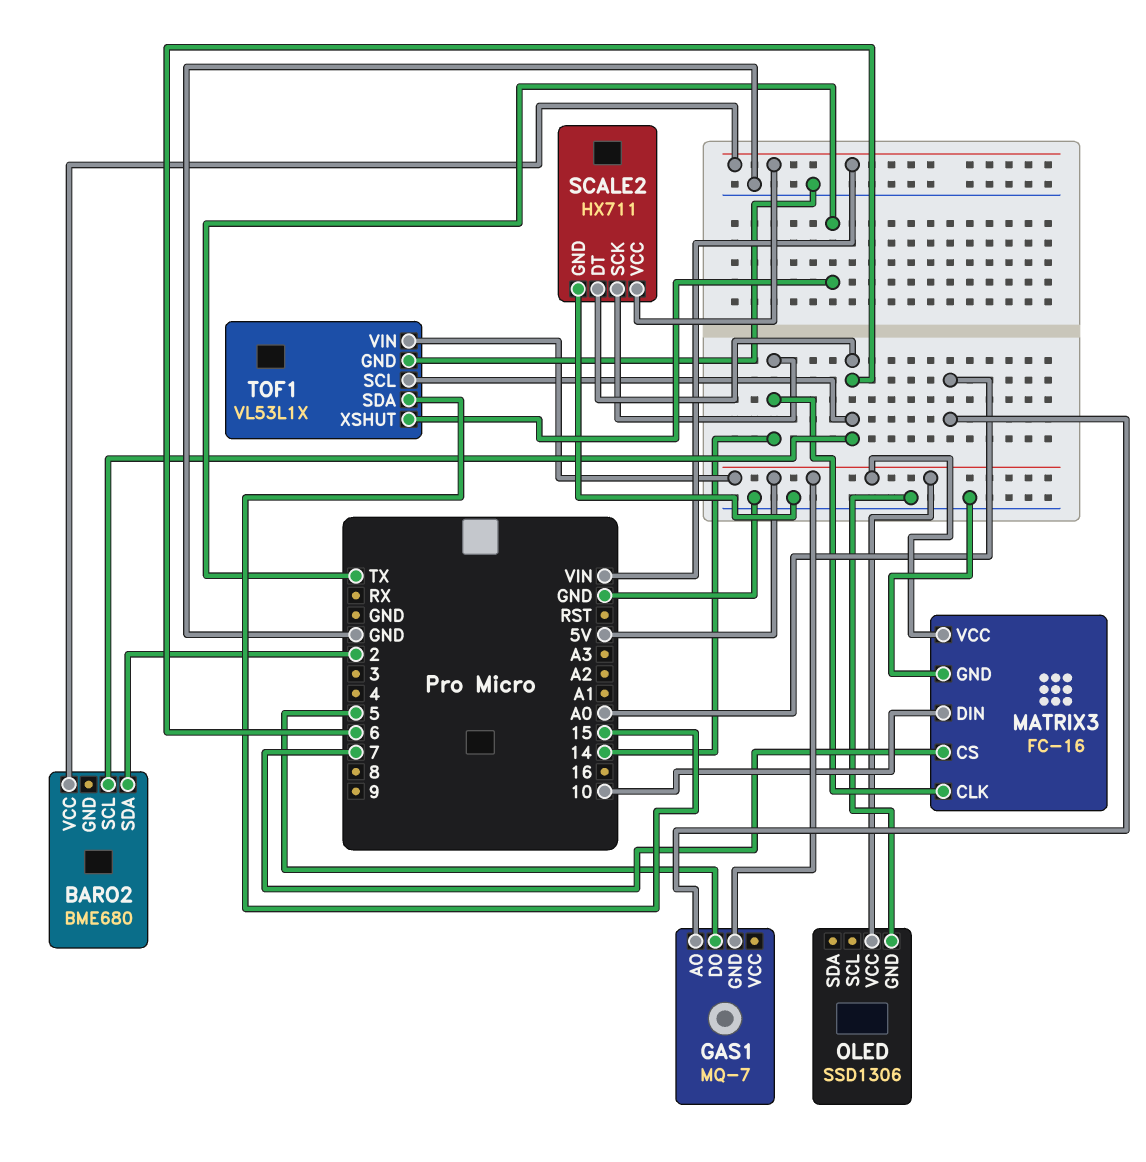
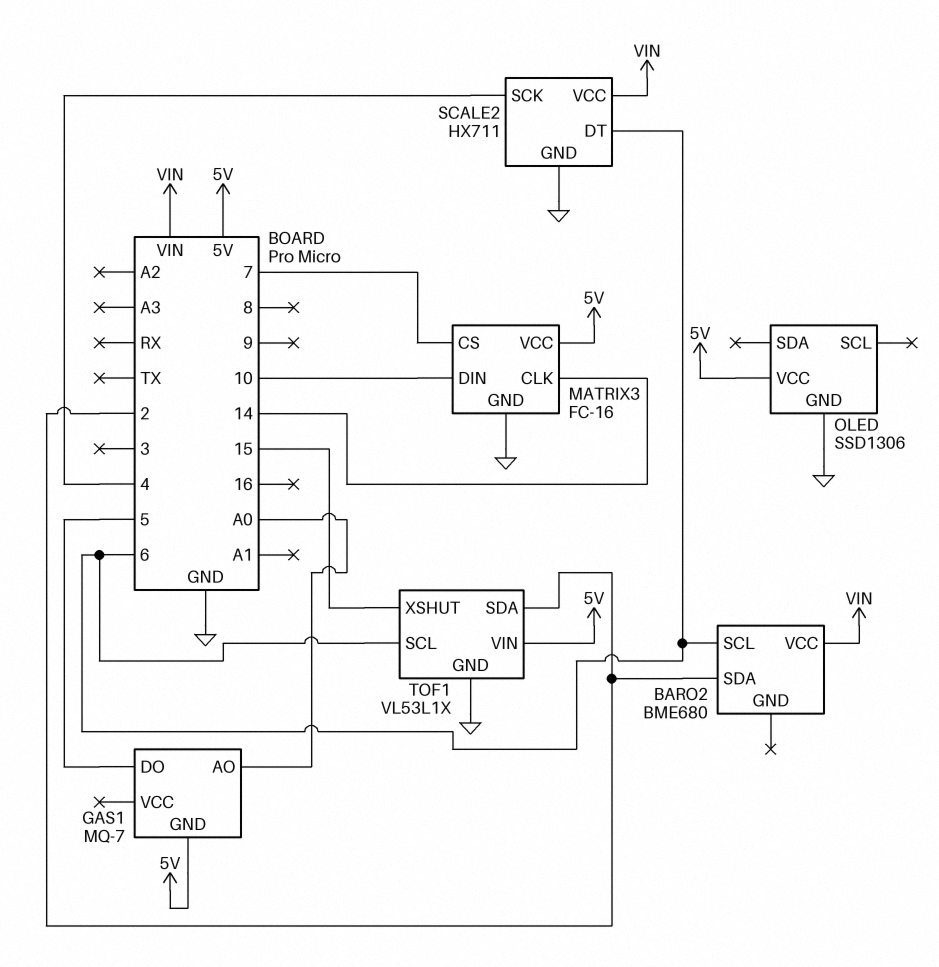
SCALE2 pin SCK: 14 -> 4
TOF1 pin SDA: 15 -> 2
TOF1 pin XSHUT: TX -> 15

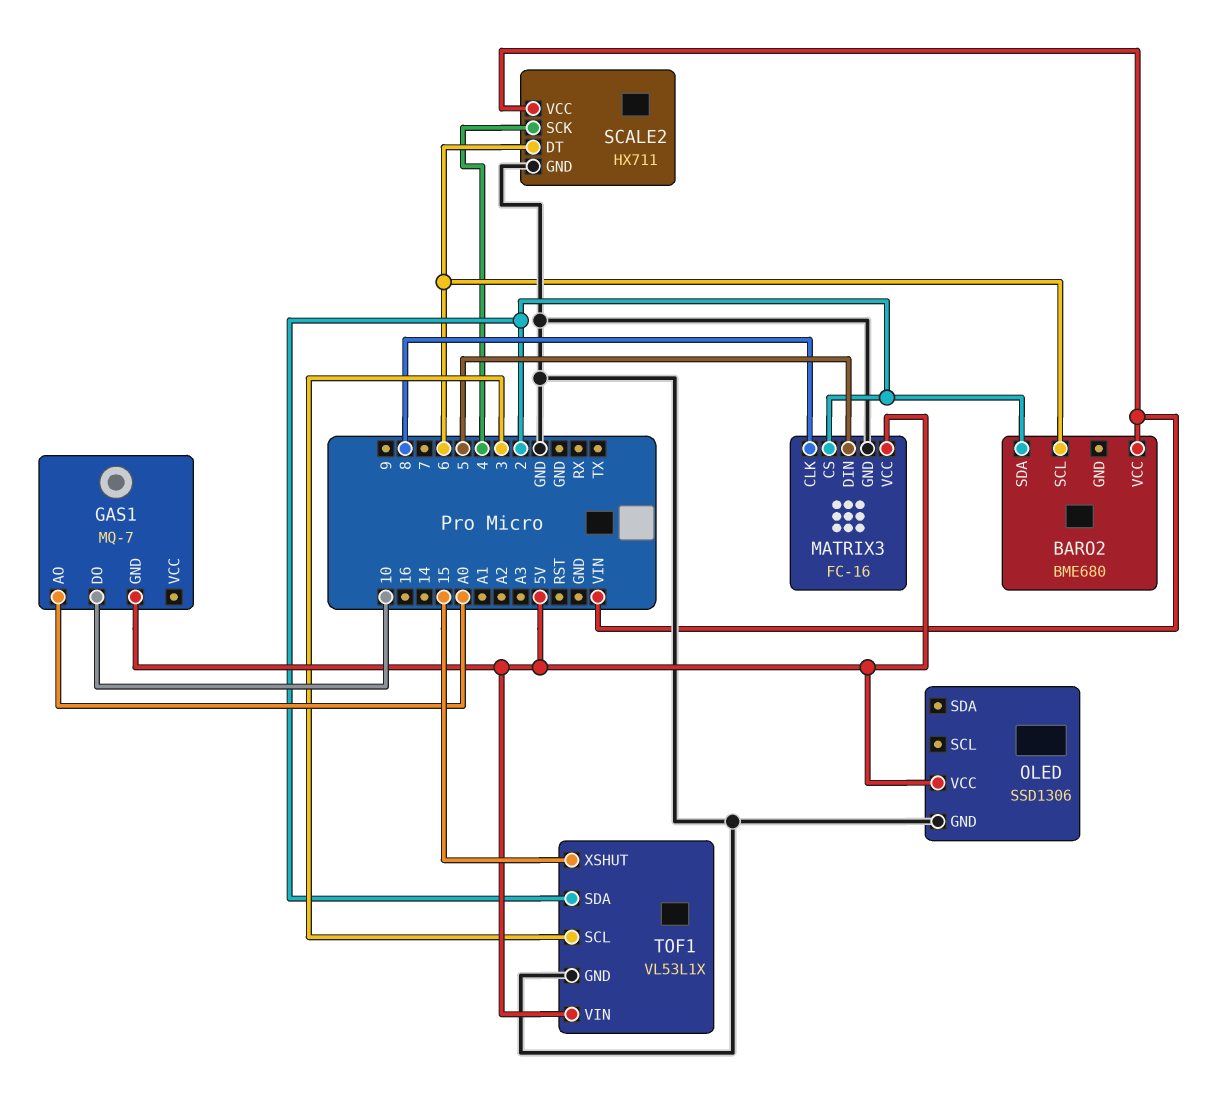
GAS1 pin DO: 5 -> 10
MATRIX3 pin CLK: 14 -> 8
MATRIX3 pin CS: 7 -> 2
MATRIX3 pin DIN: 10 -> 5
TOF1 pin SCL: 6 -> 3

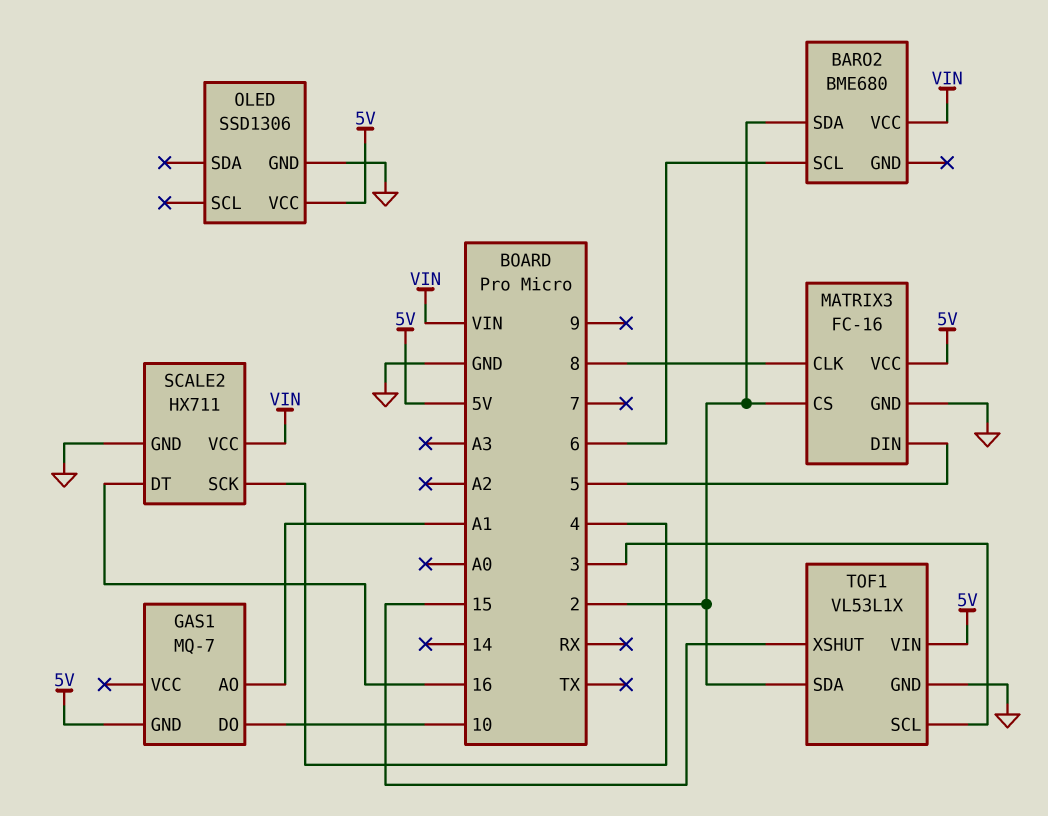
GAS1 pin AO: A0 -> A1
SCALE2 pin DT: 6 -> 16

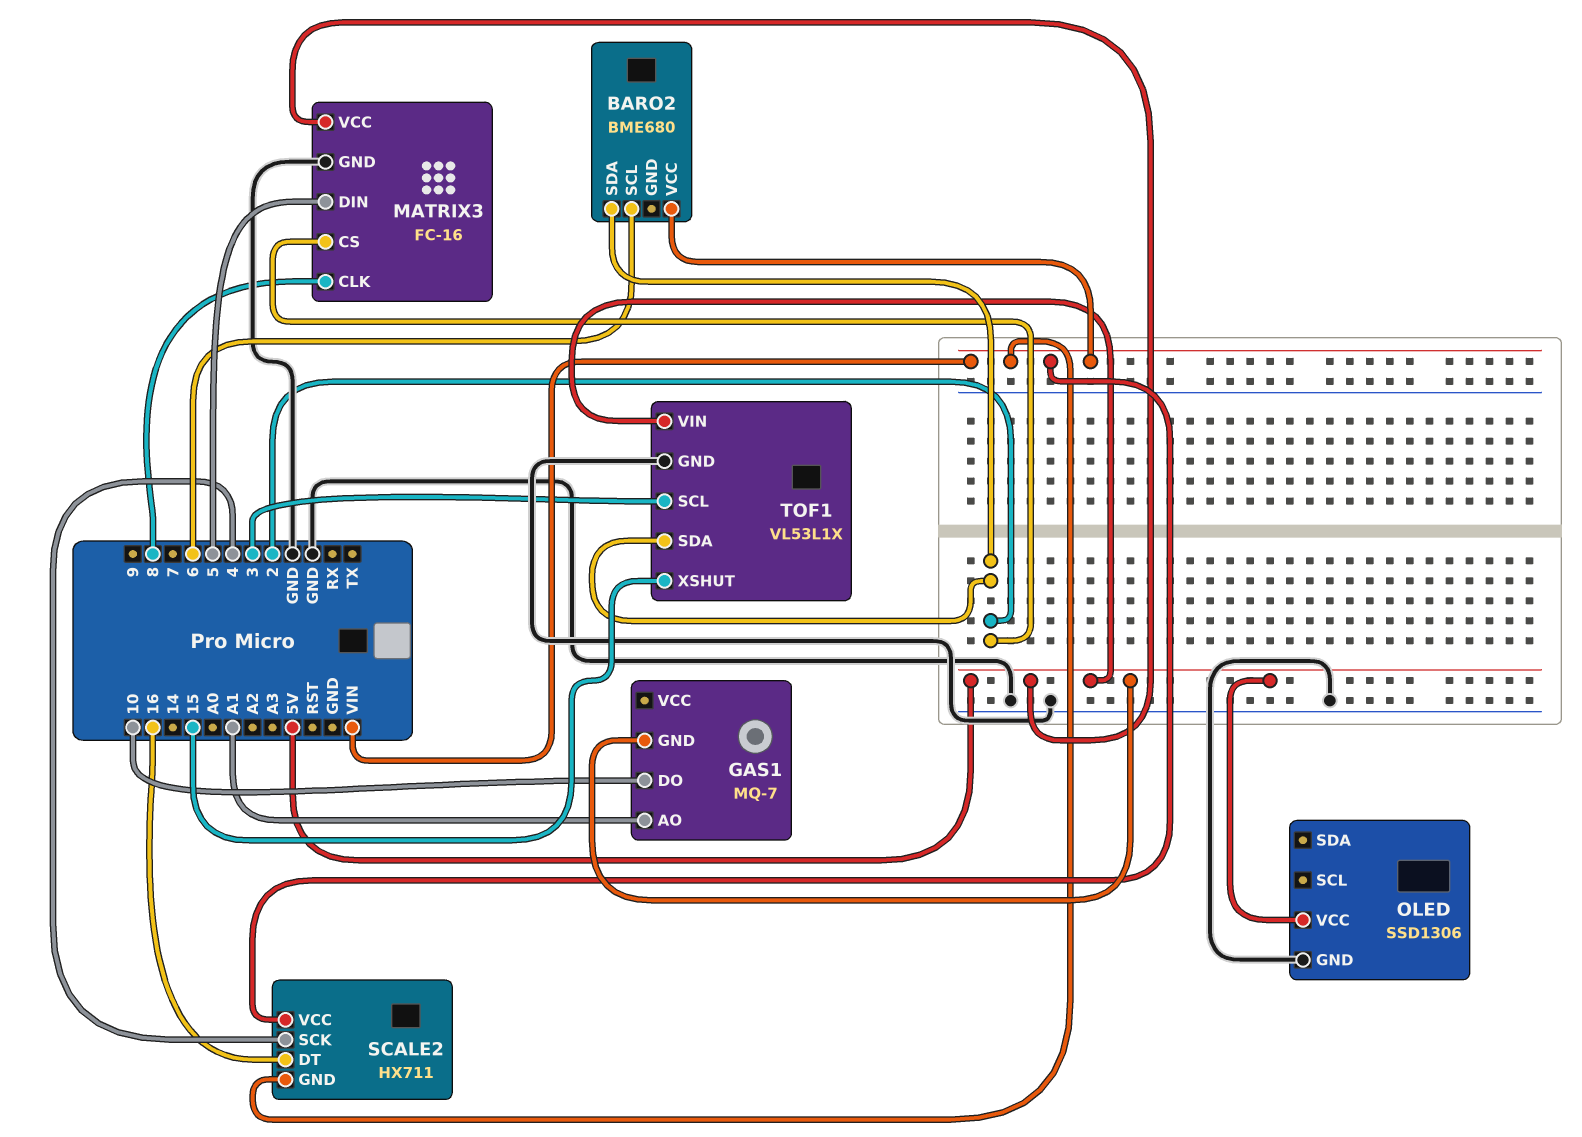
SCALE2 pin GND: GND -> VIN

